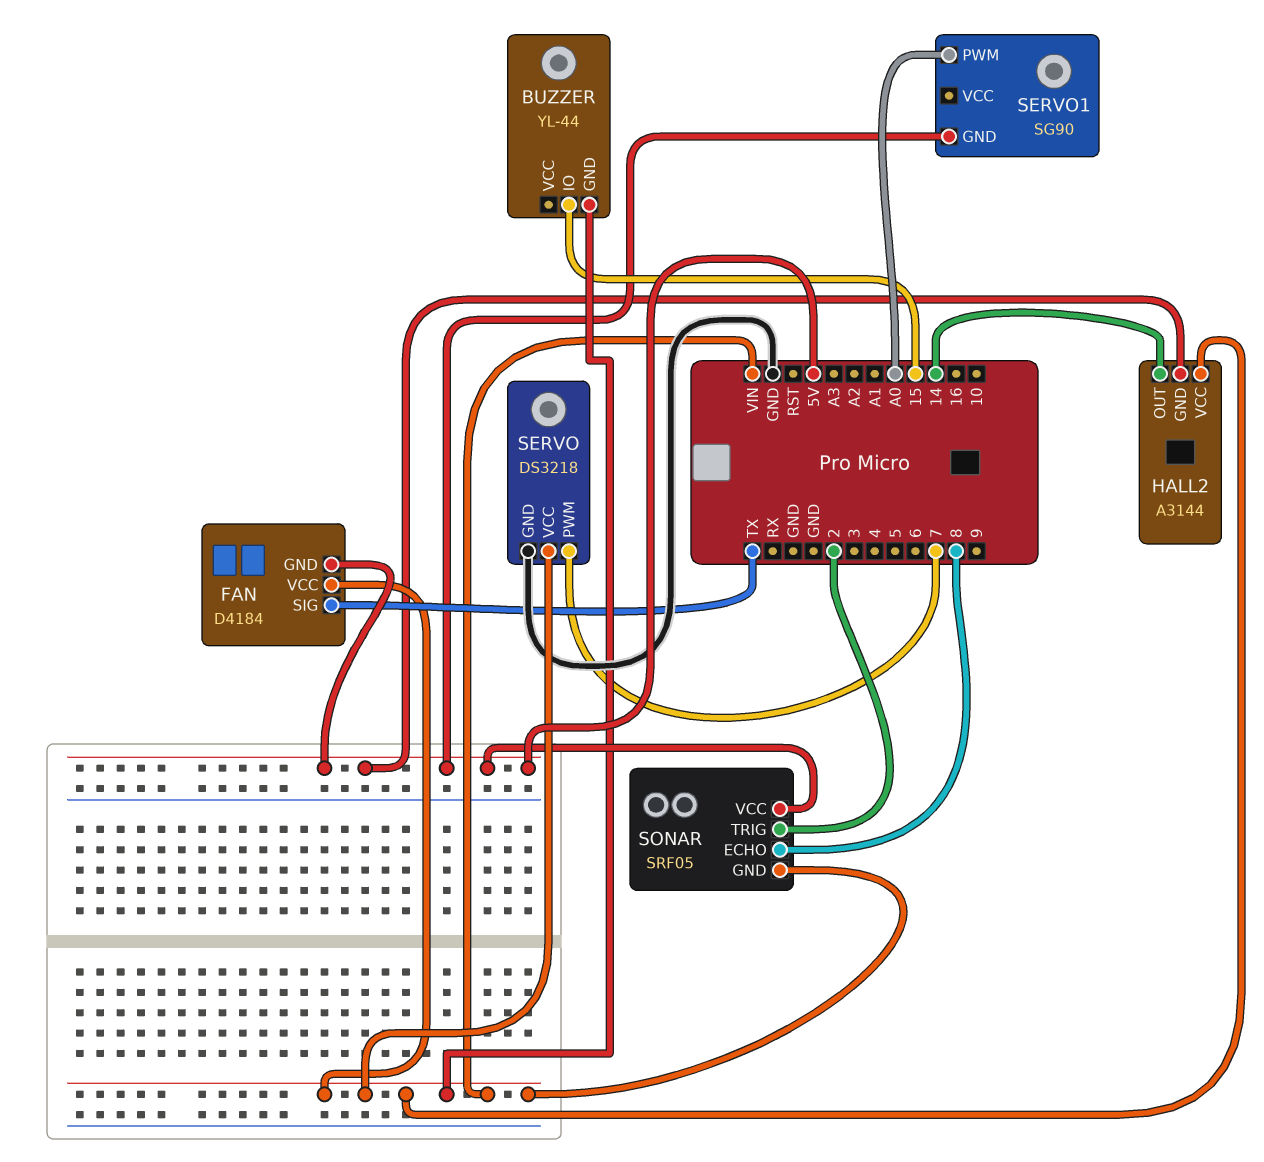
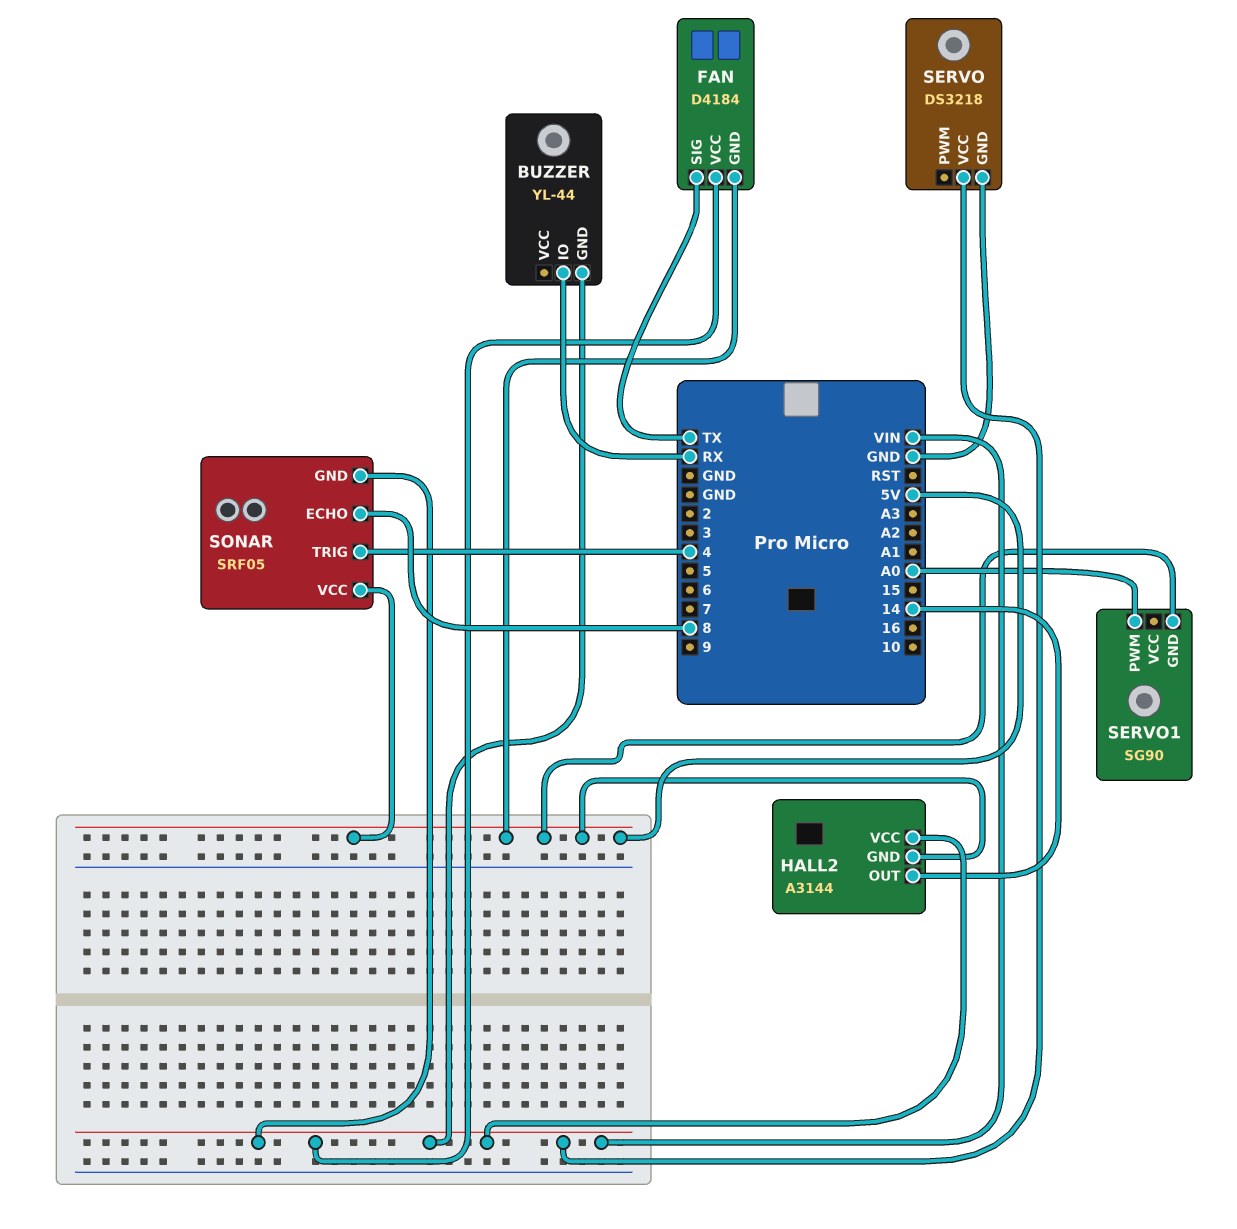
BUZZER pin IO: 15 -> RX
SERVO pin PWM: 7 -> none
SONAR pin TRIG: 2 -> 4

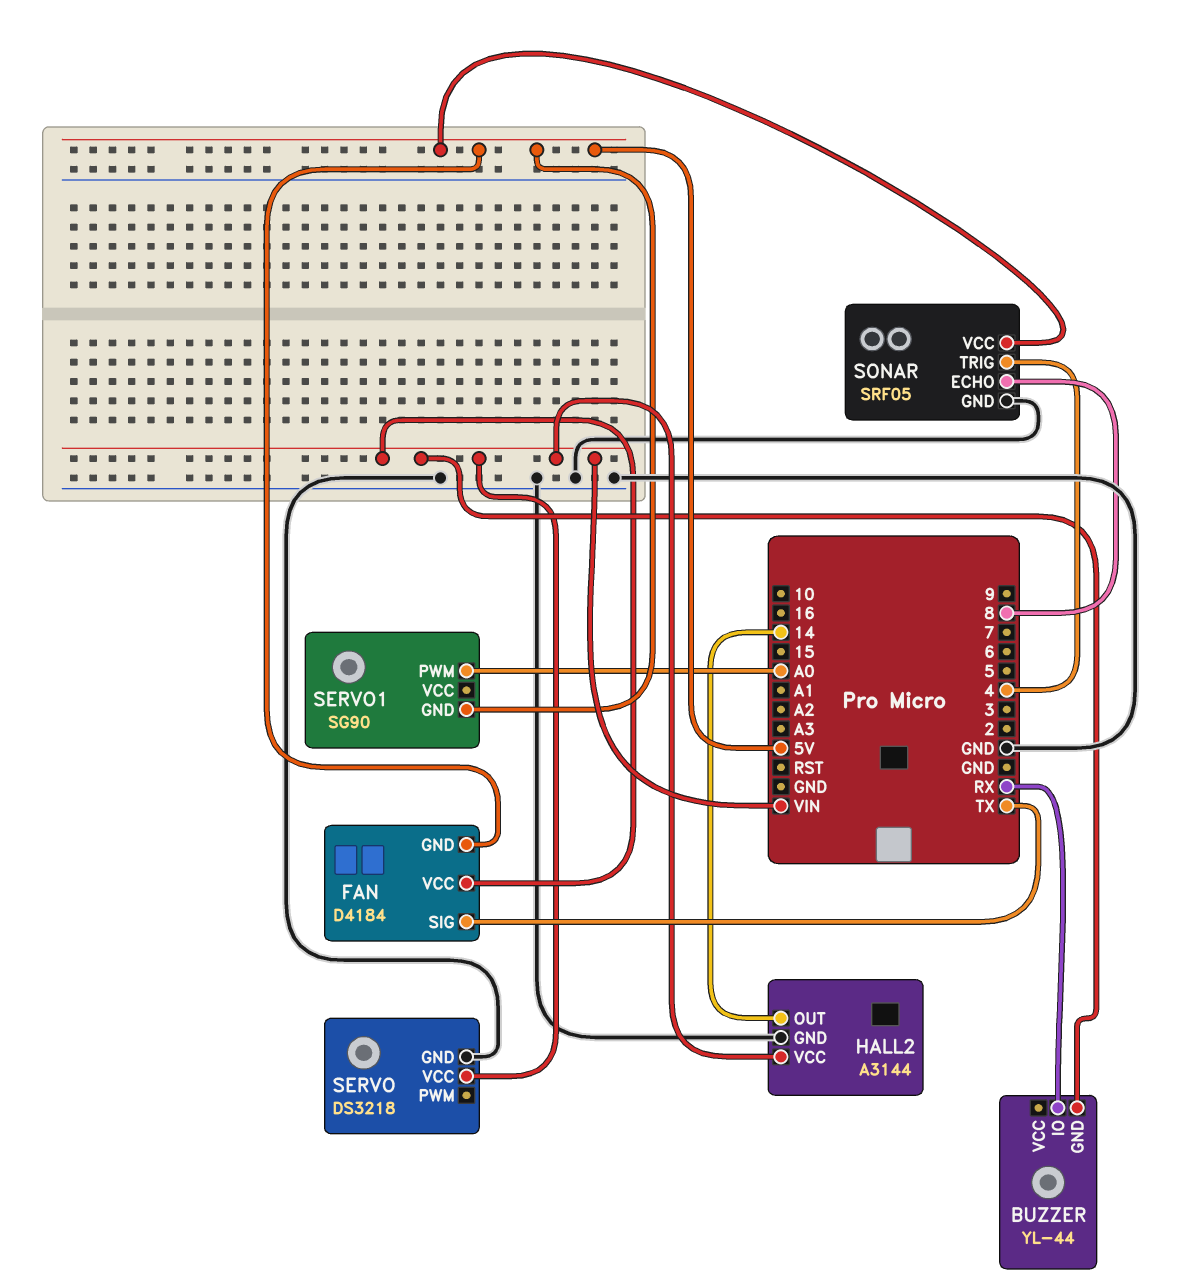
HALL2 pin GND: 5V -> GND
SONAR pin GND: VIN -> GND

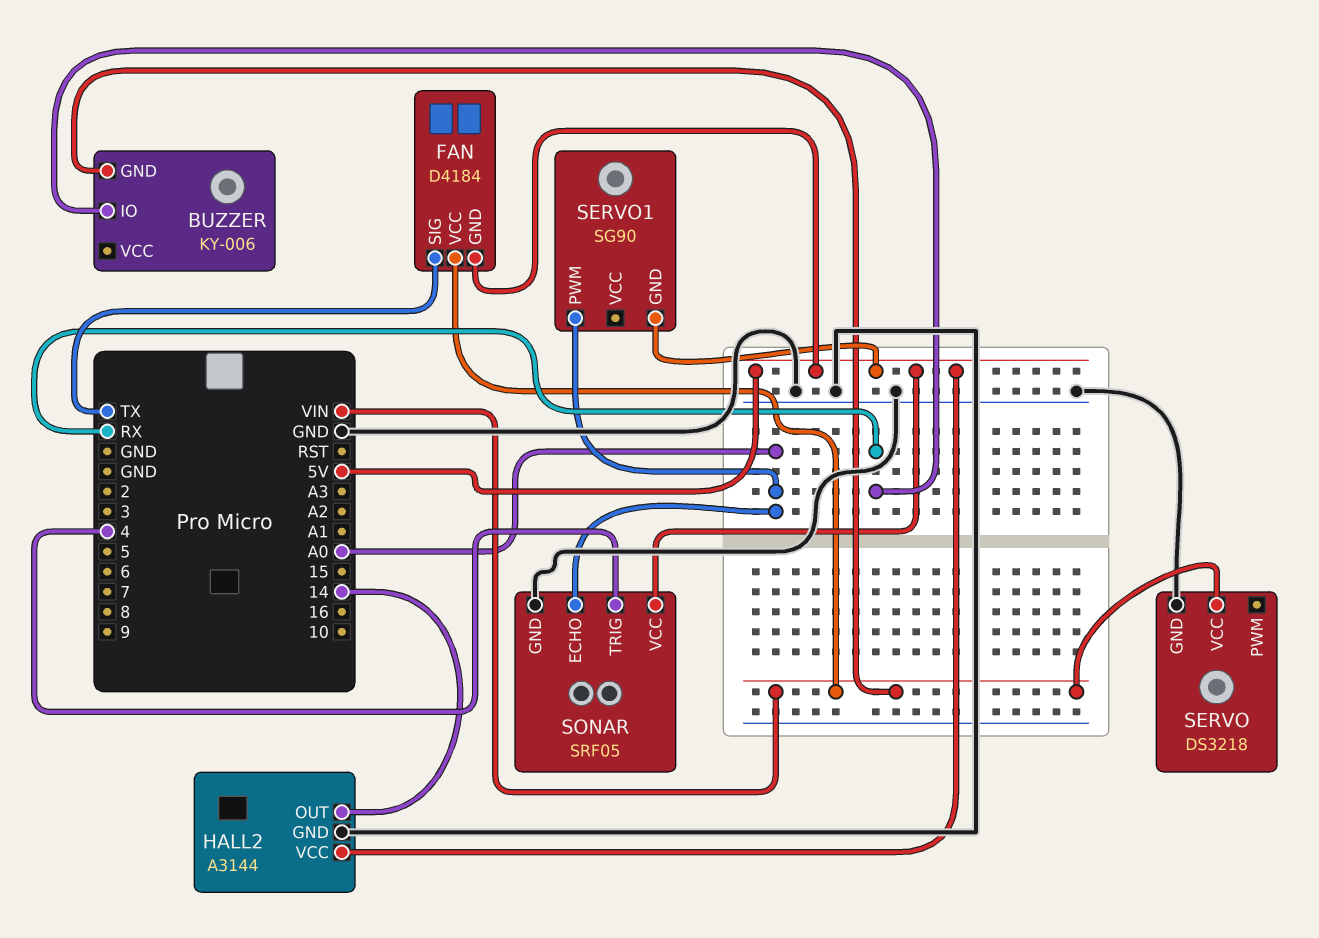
BUZZER: YL-44 -> KY-006
HALL2 pin VCC: VIN -> 5V
SONAR pin ECHO: 8 -> A0

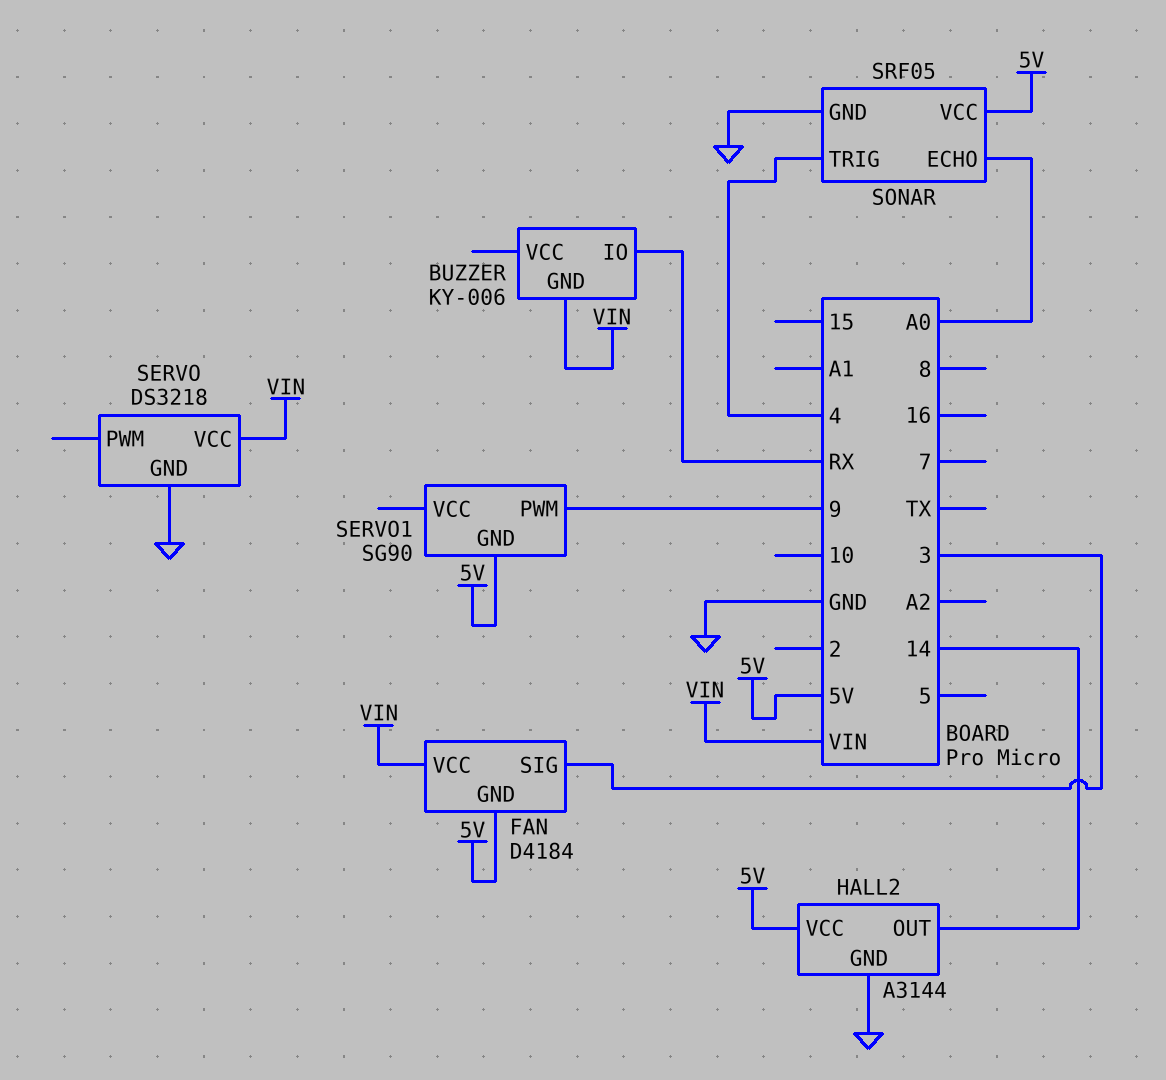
FAN pin SIG: TX -> 3
SERVO1 pin PWM: A0 -> 9

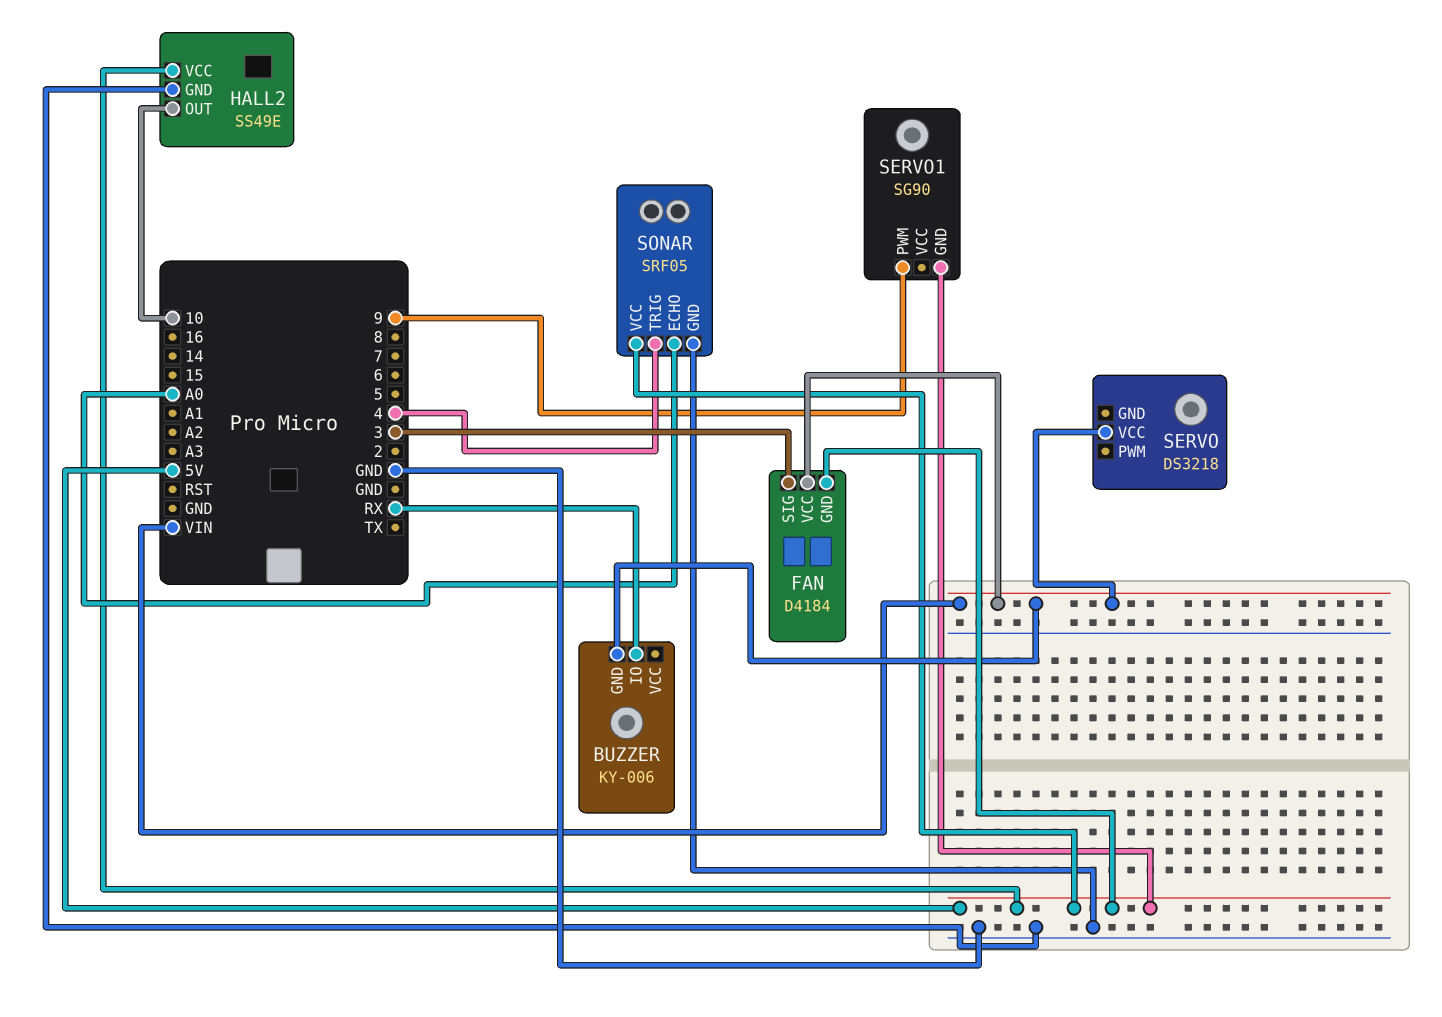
HALL2: A3144 -> SS49E
HALL2 pin OUT: 14 -> 10
SERVO pin GND: GND -> none

